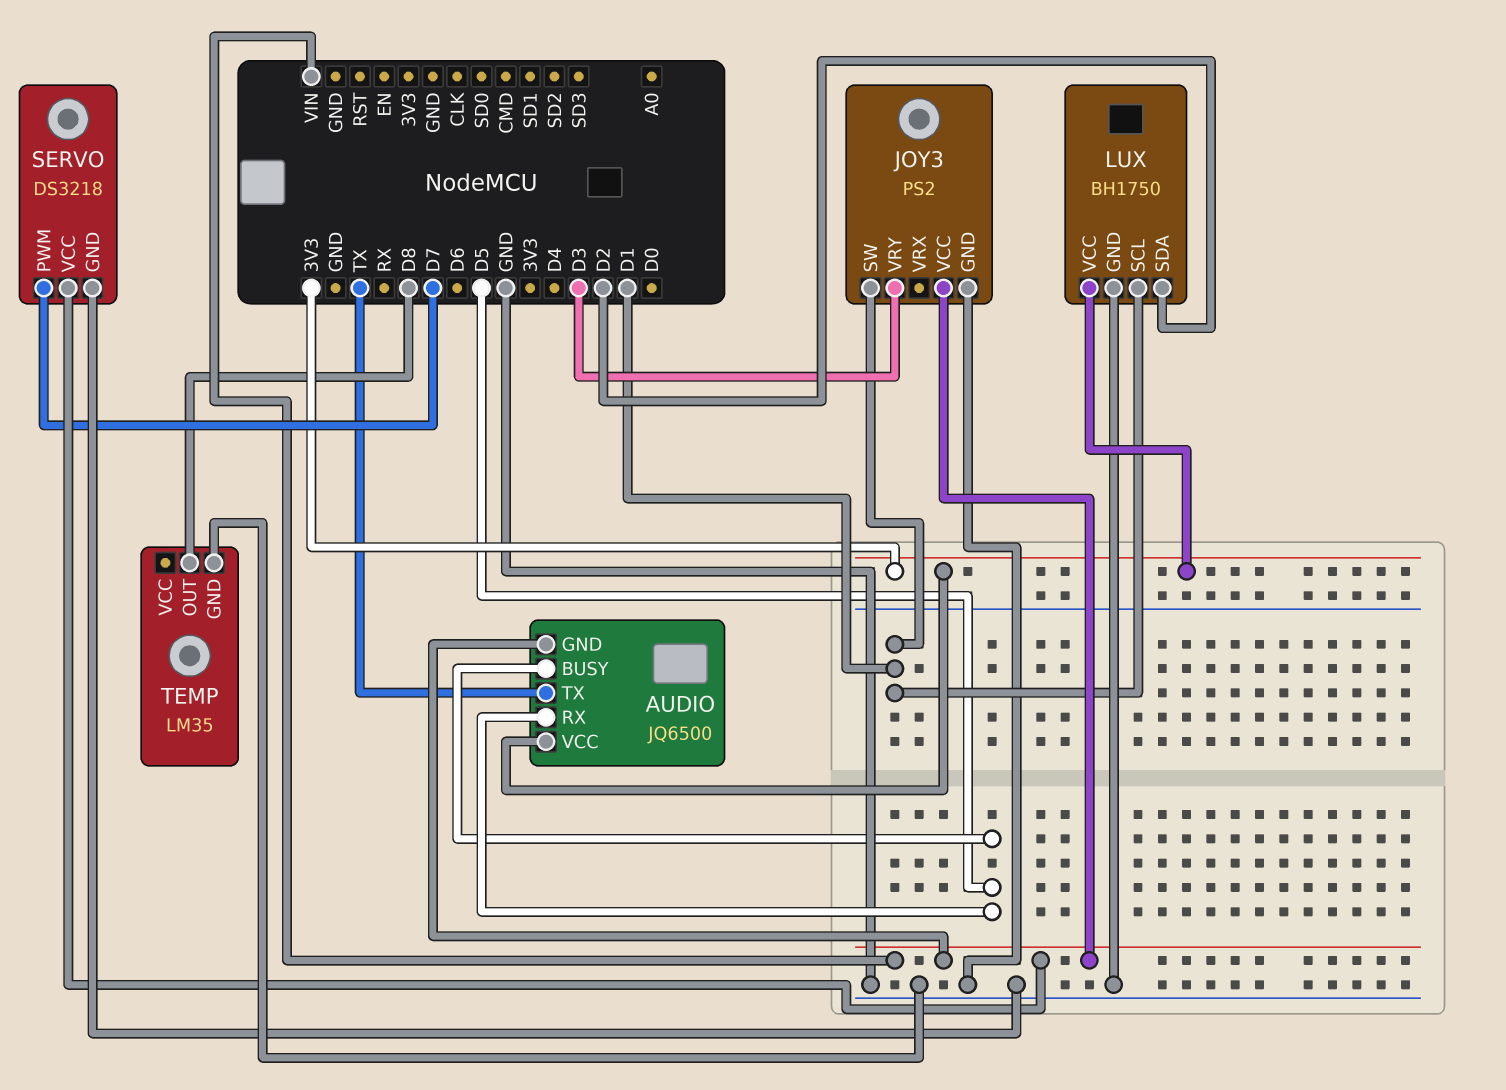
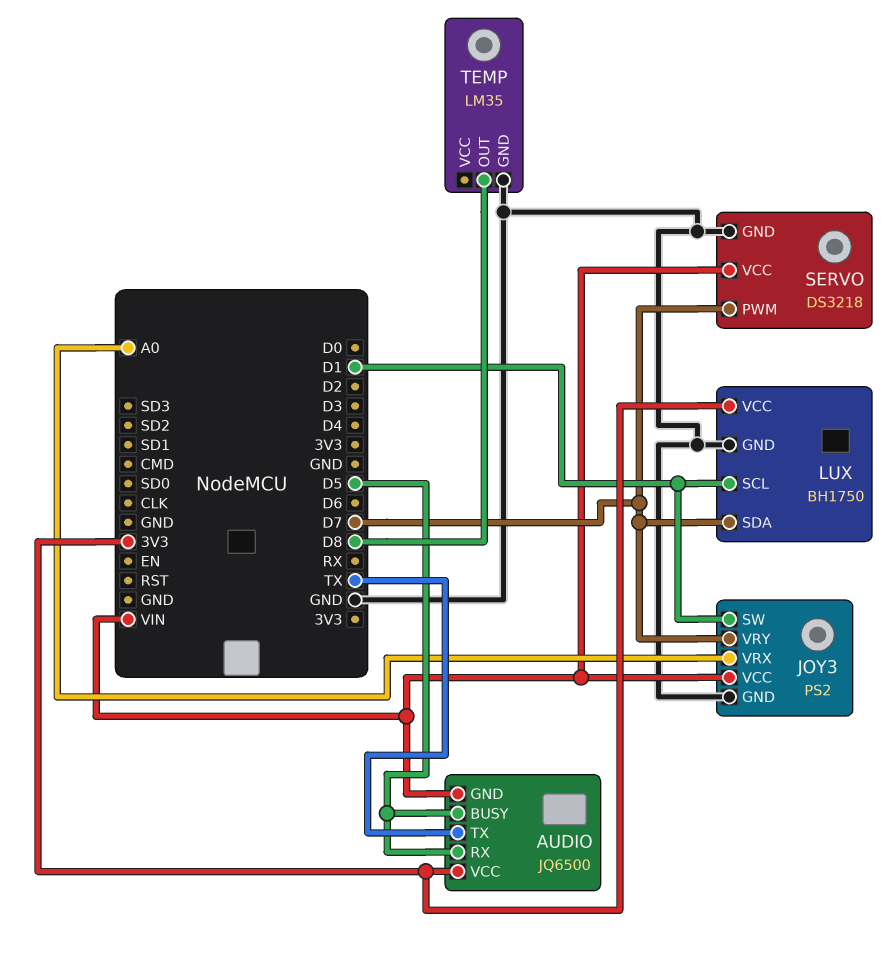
JOY3 pin VRX: none -> A0
JOY3 pin VRY: D3 -> D7
LUX pin SDA: D2 -> D7

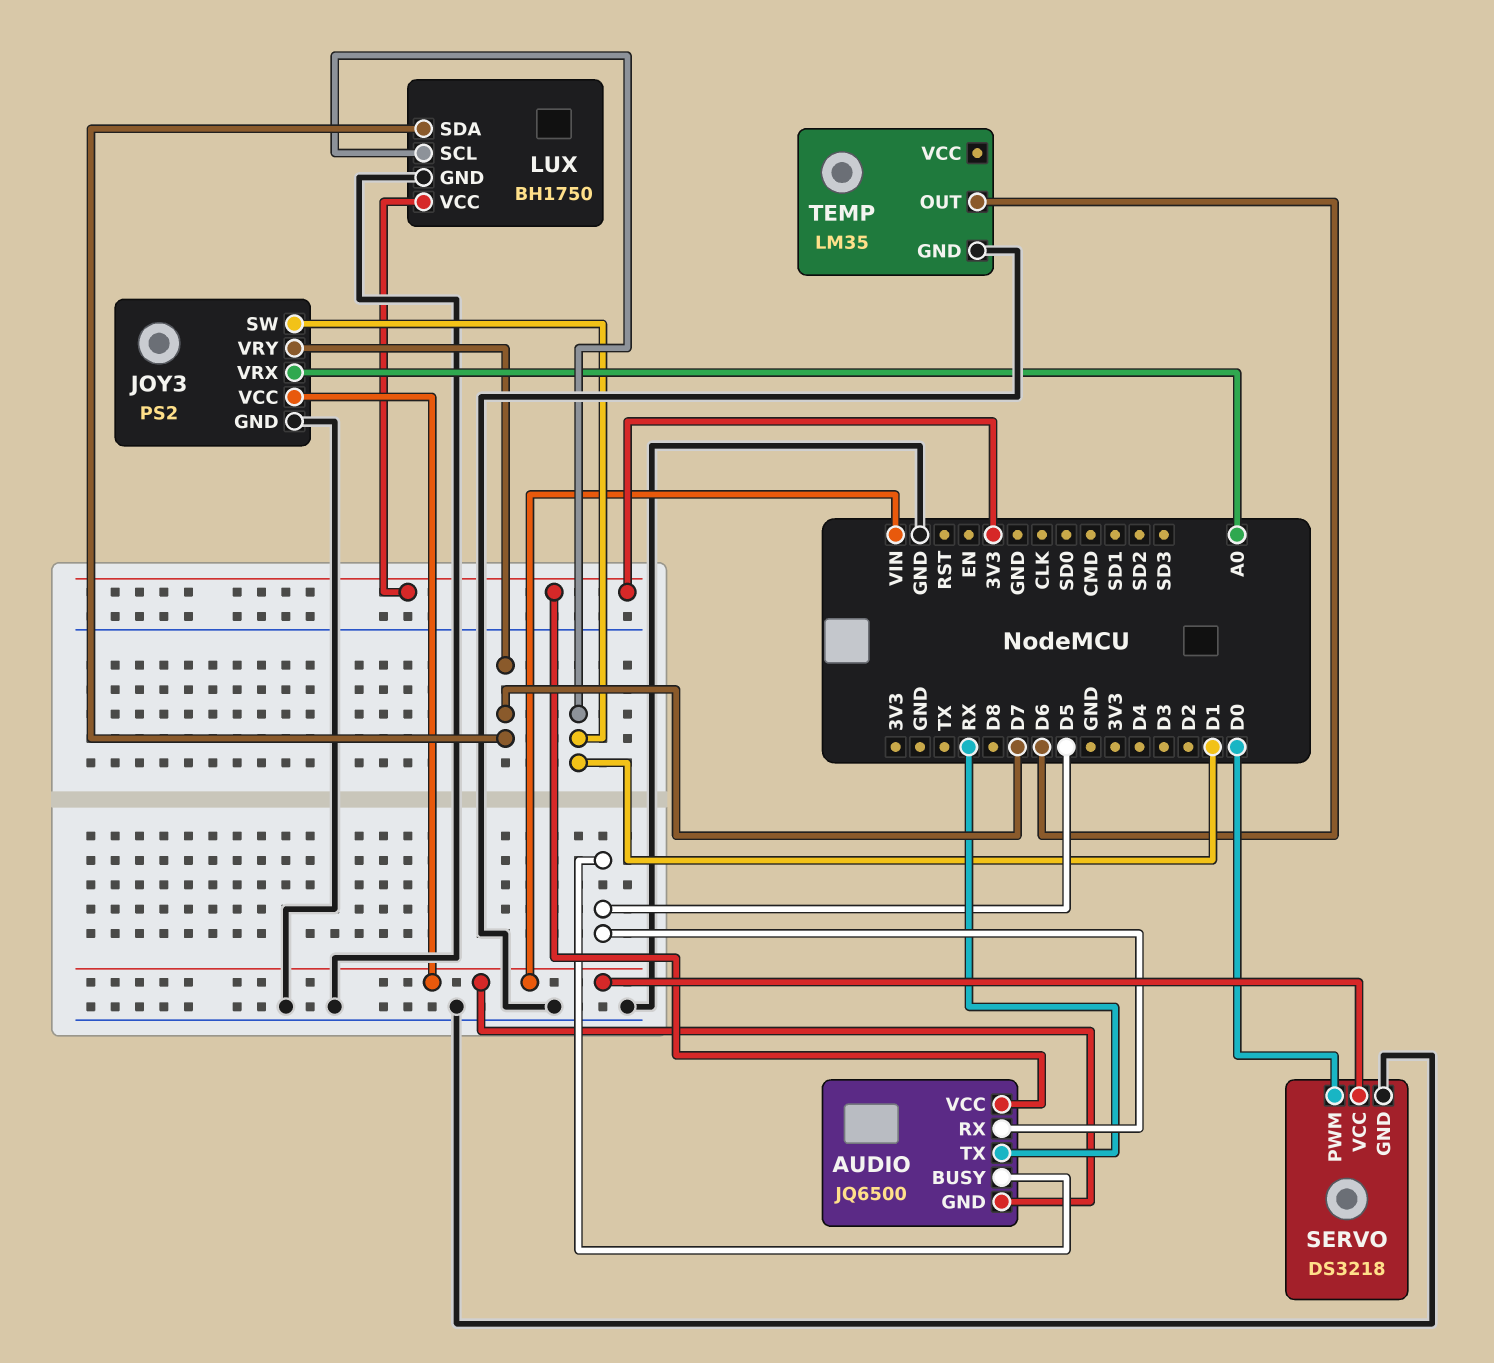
AUDIO pin TX: TX -> RX
SERVO pin PWM: D7 -> D0
TEMP pin OUT: D8 -> D6

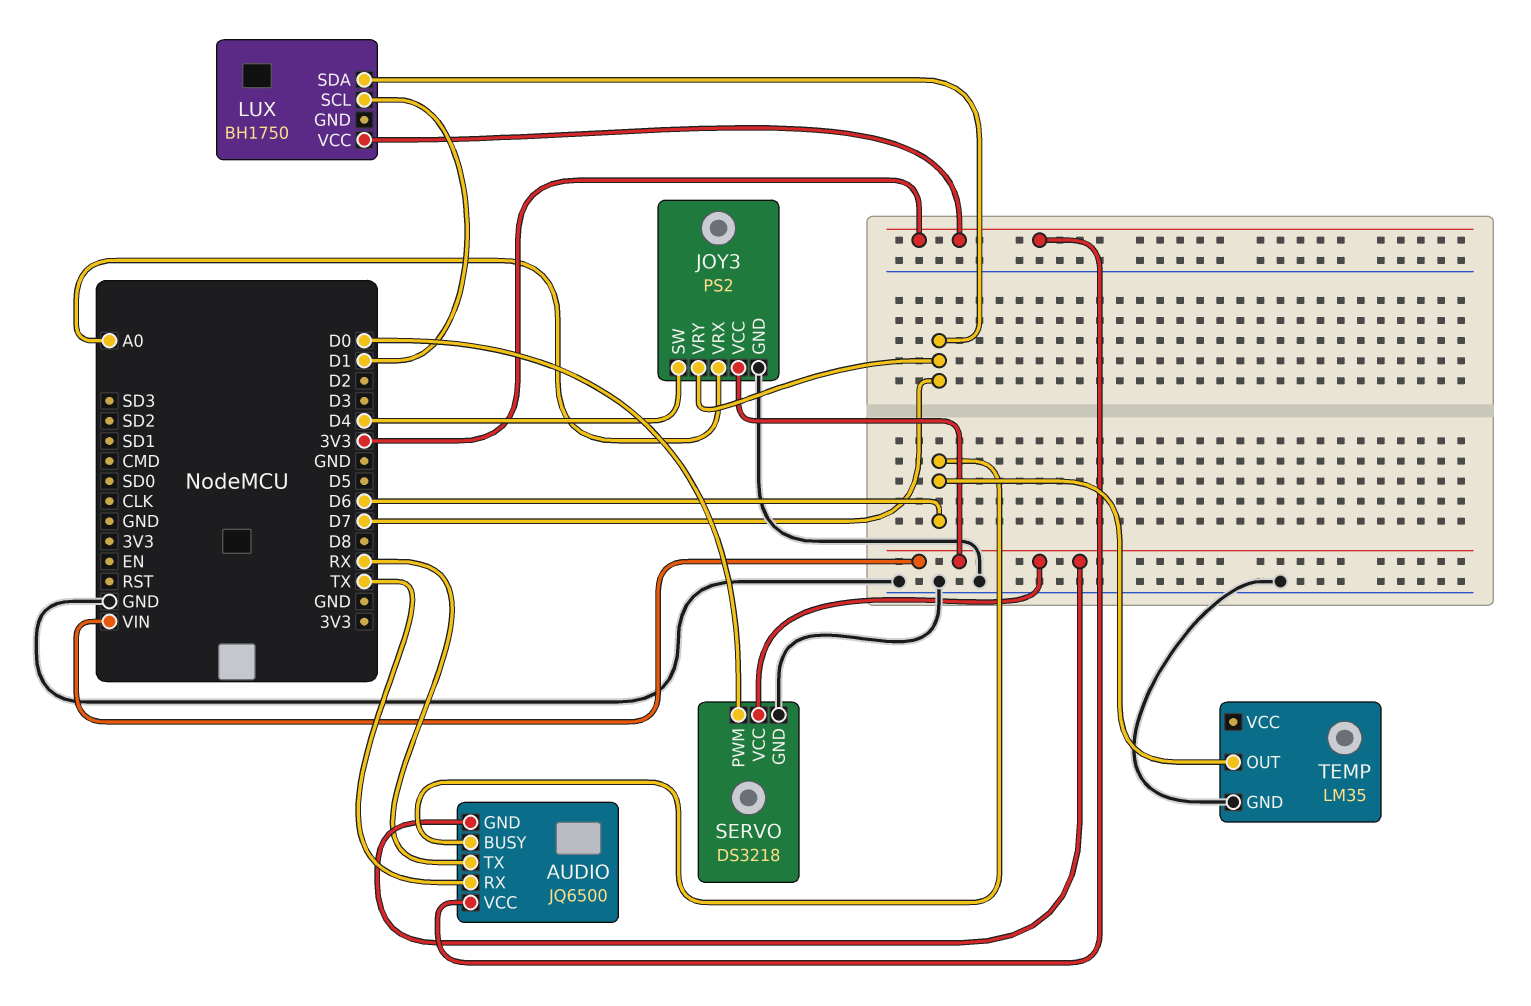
AUDIO pin BUSY: D5 -> D6
AUDIO pin RX: D5 -> TX
JOY3 pin SW: D1 -> D4
LUX pin GND: GND -> none

